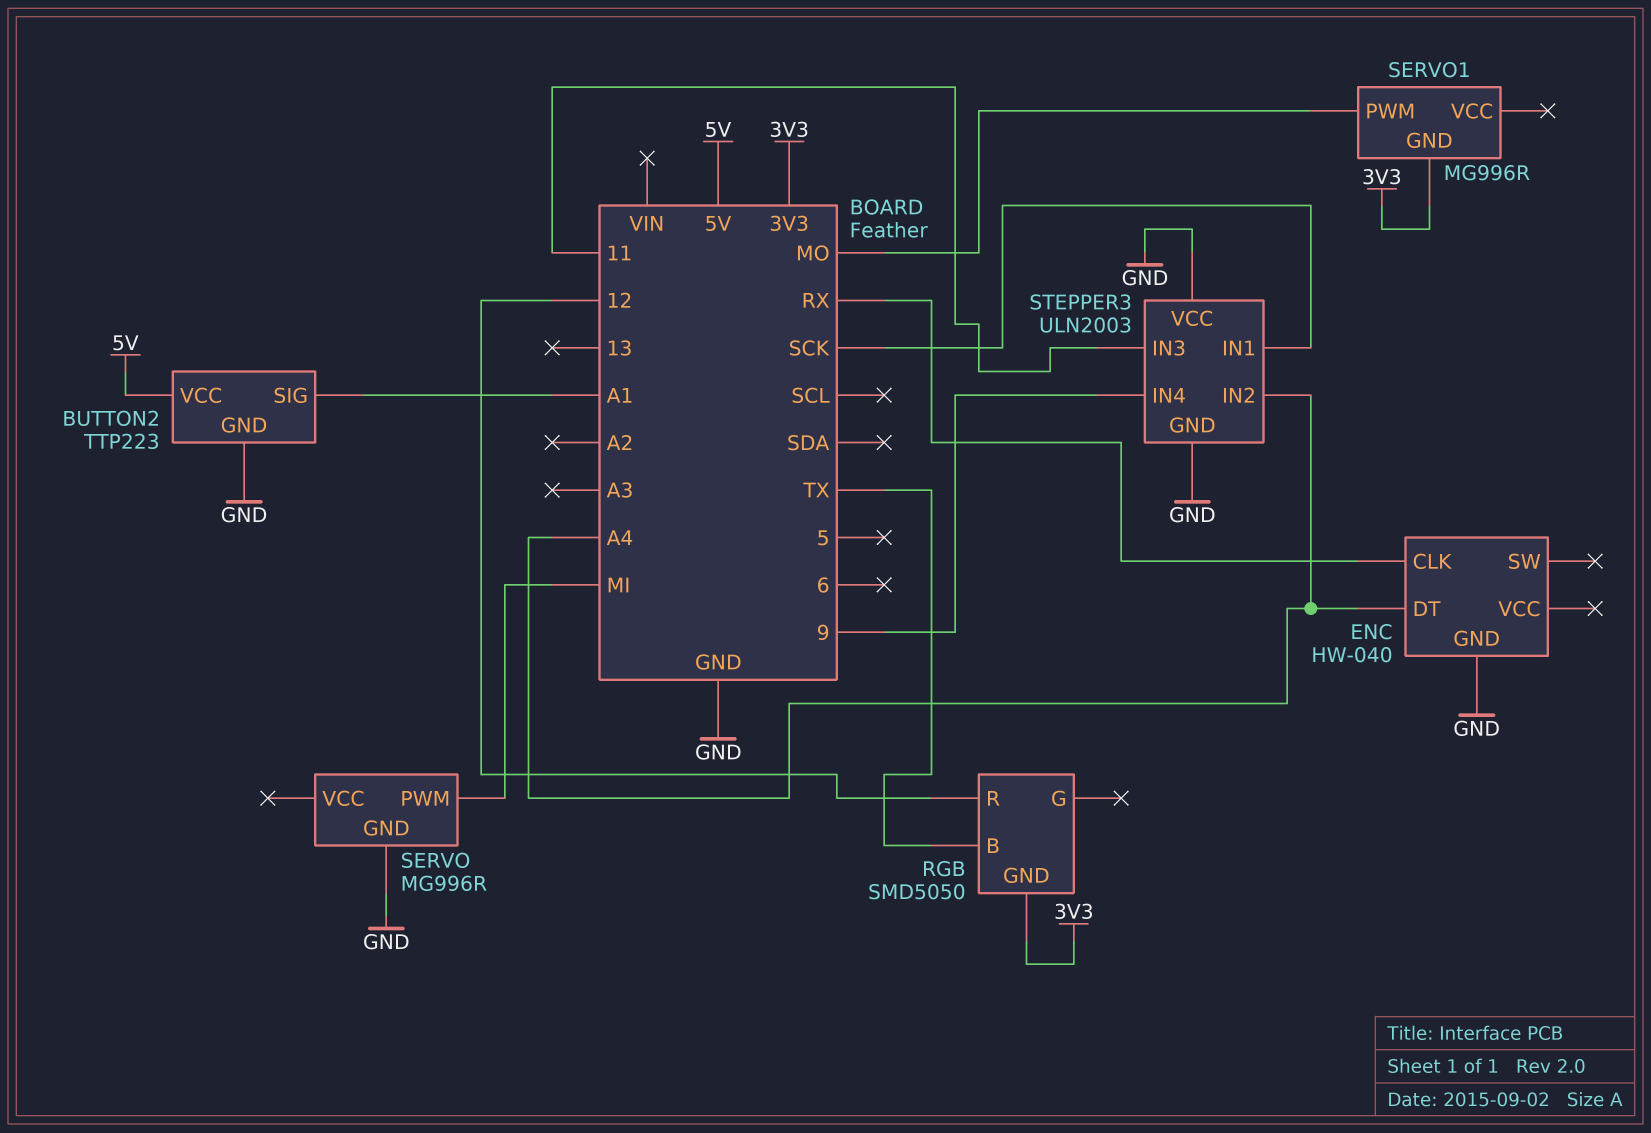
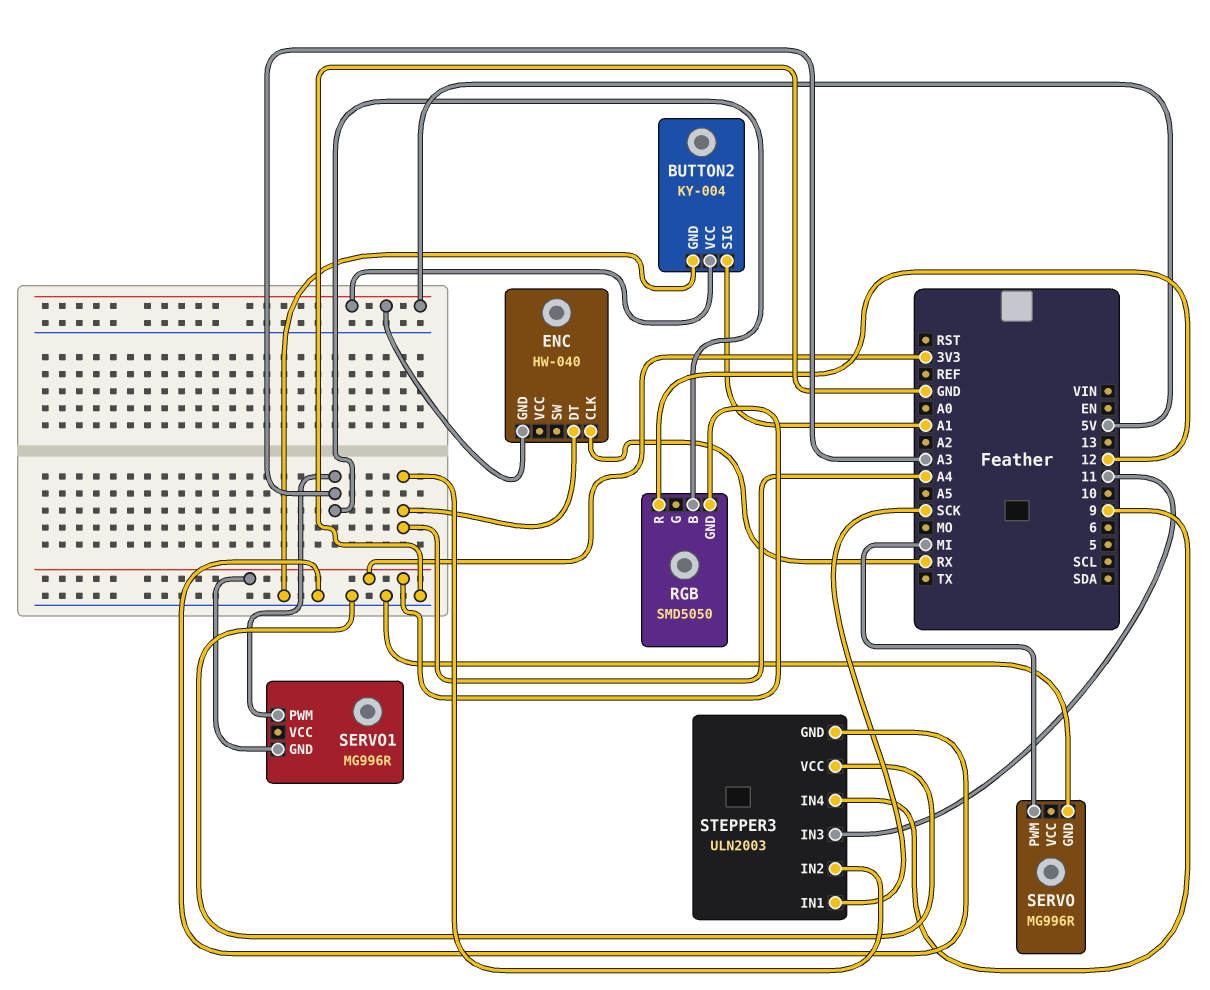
BUTTON2: TTP223 -> KY-004
ENC pin GND: GND -> 5V
RGB pin B: TX -> A3
SERVO1 pin PWM: MO -> A3

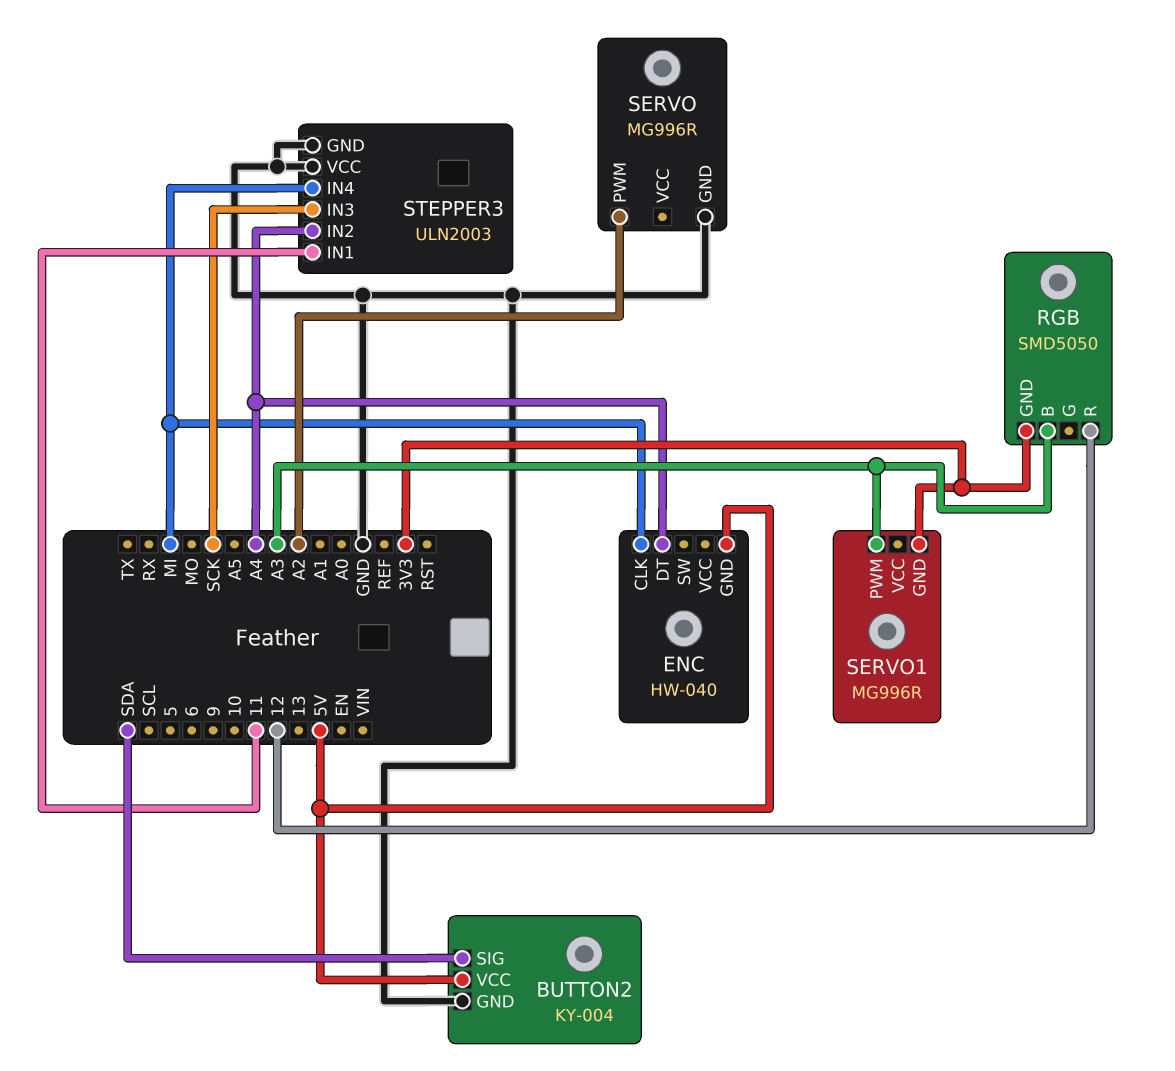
BUTTON2 pin SIG: A1 -> SDA
ENC pin CLK: RX -> MI
SERVO pin PWM: MI -> A2
STEPPER3 pin IN1: SCK -> 11
STEPPER3 pin IN3: 11 -> SCK
STEPPER3 pin IN4: 9 -> MI

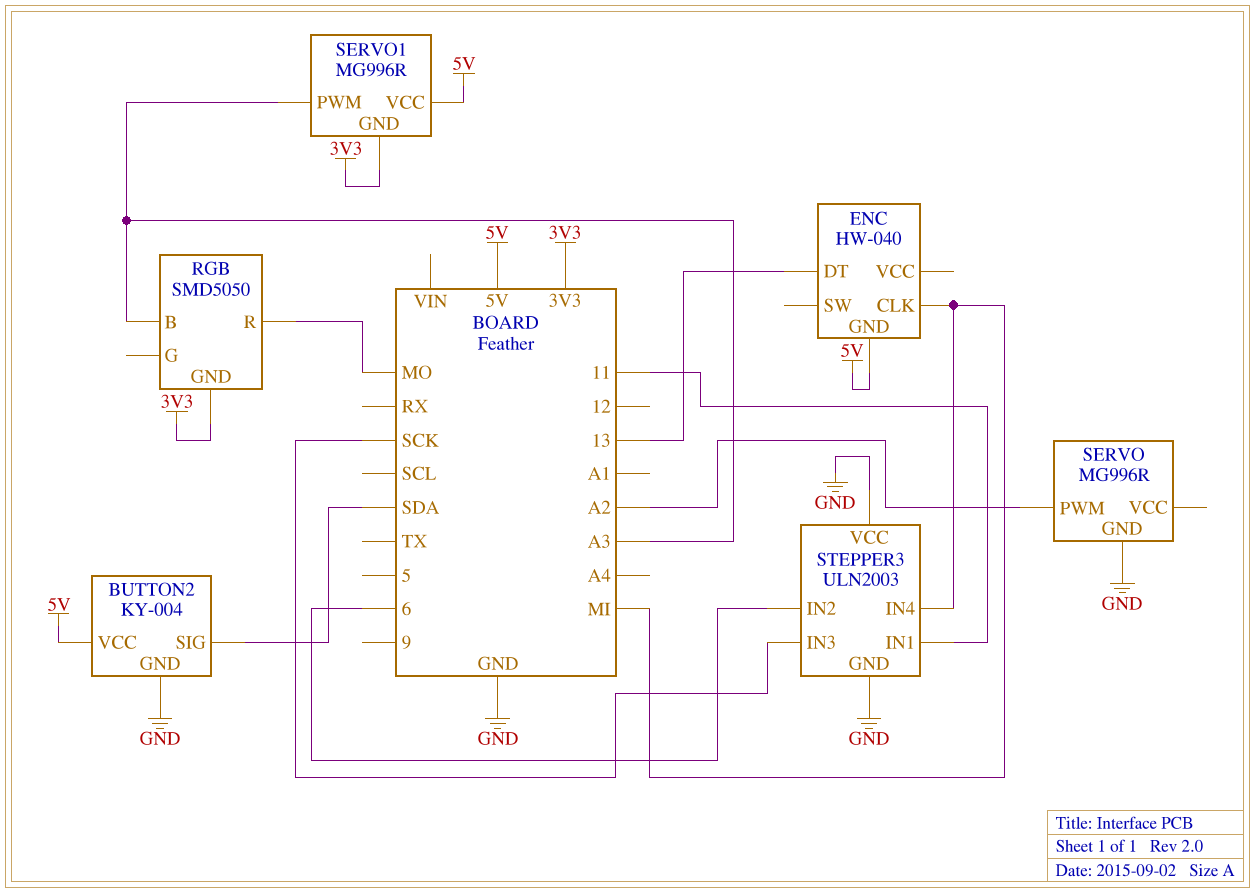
ENC pin DT: A4 -> 13
RGB pin R: 12 -> MO
SERVO1 pin VCC: none -> 5V
STEPPER3 pin IN2: A4 -> 6

